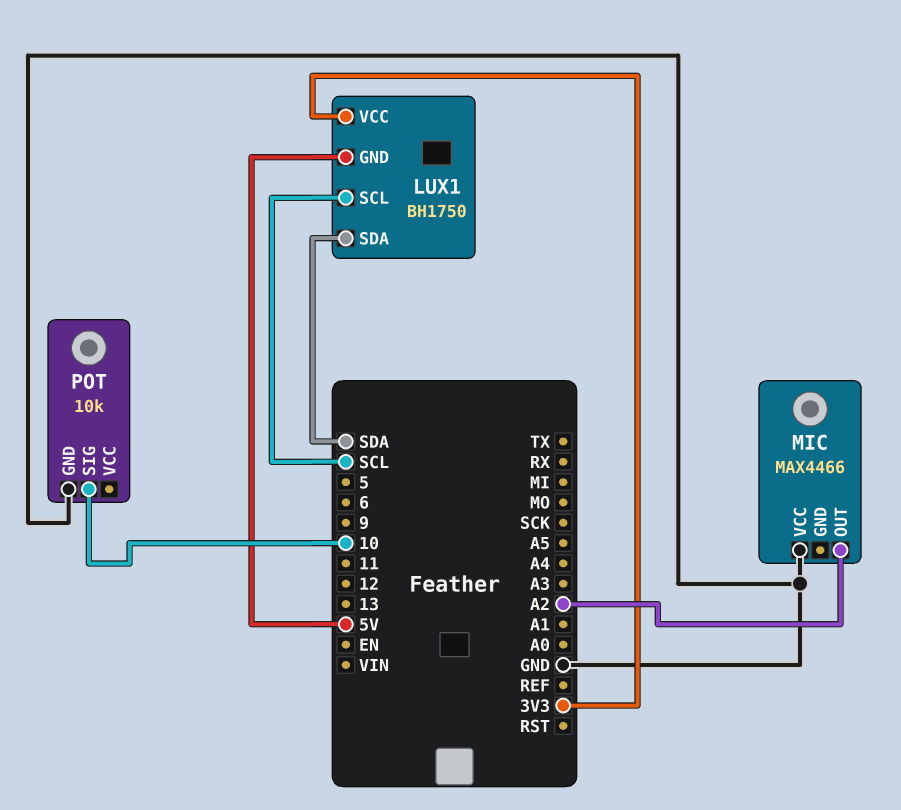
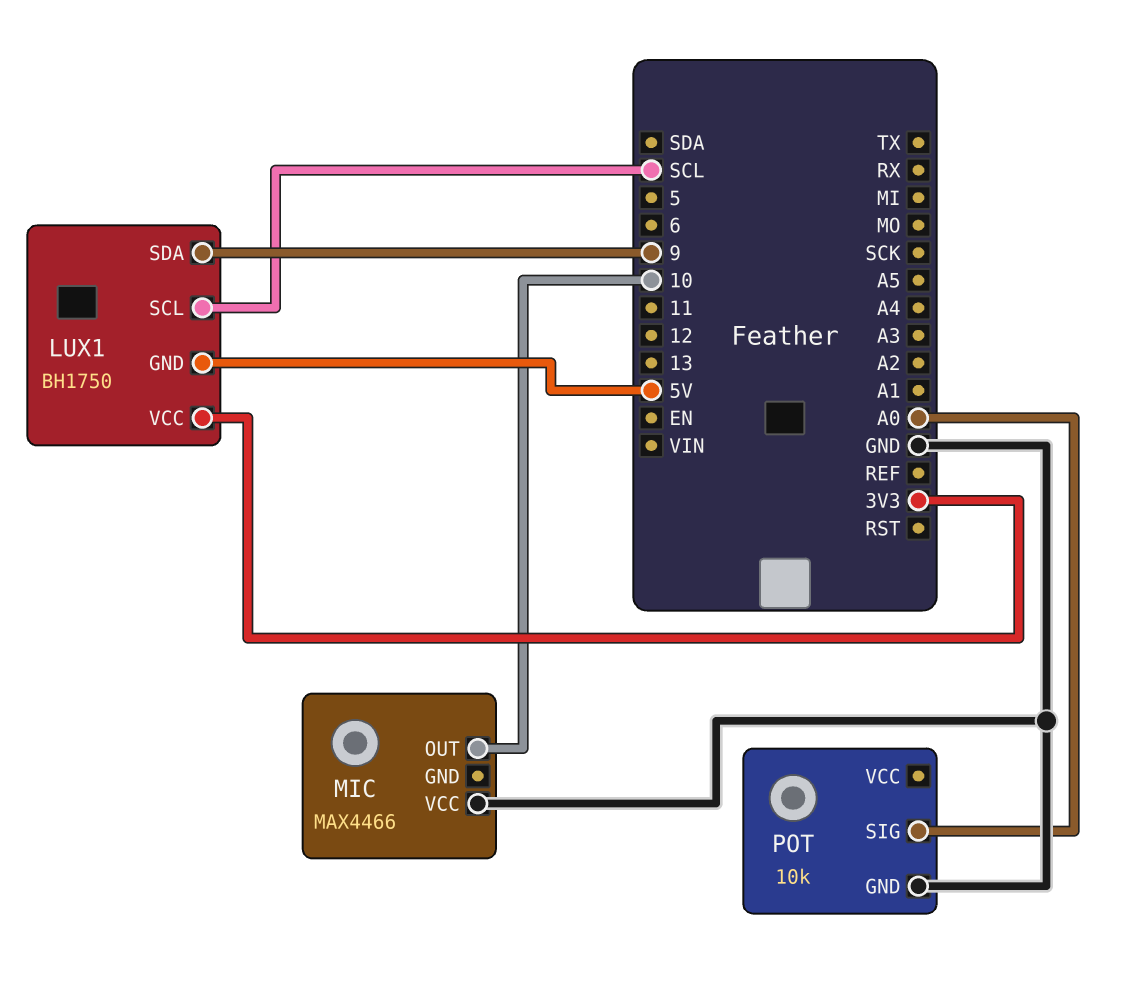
LUX1 pin SDA: SDA -> 9
MIC pin OUT: A2 -> 10
POT pin SIG: 10 -> A0

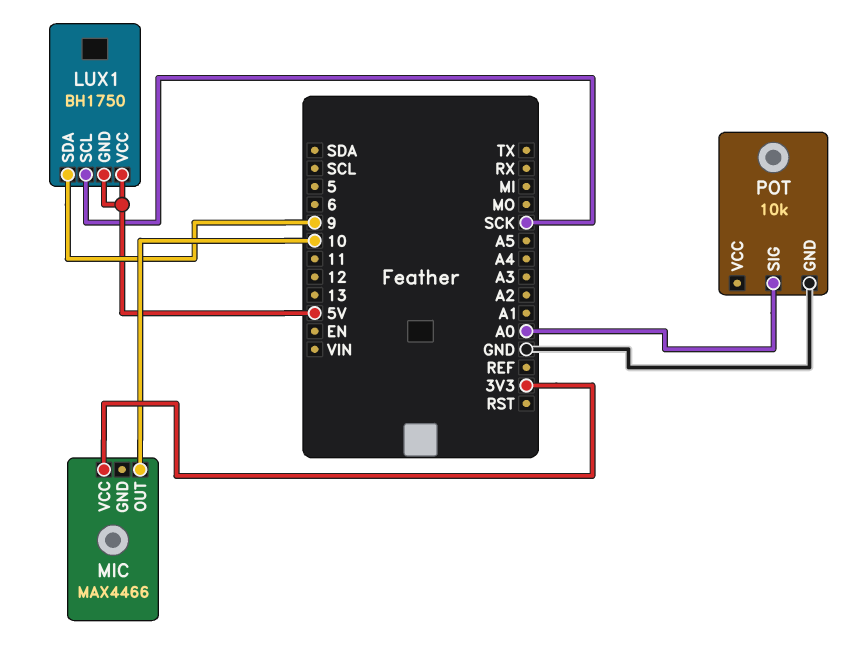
LUX1 pin SCL: SCL -> SCK
LUX1 pin VCC: 3V3 -> 5V
MIC pin VCC: GND -> 3V3

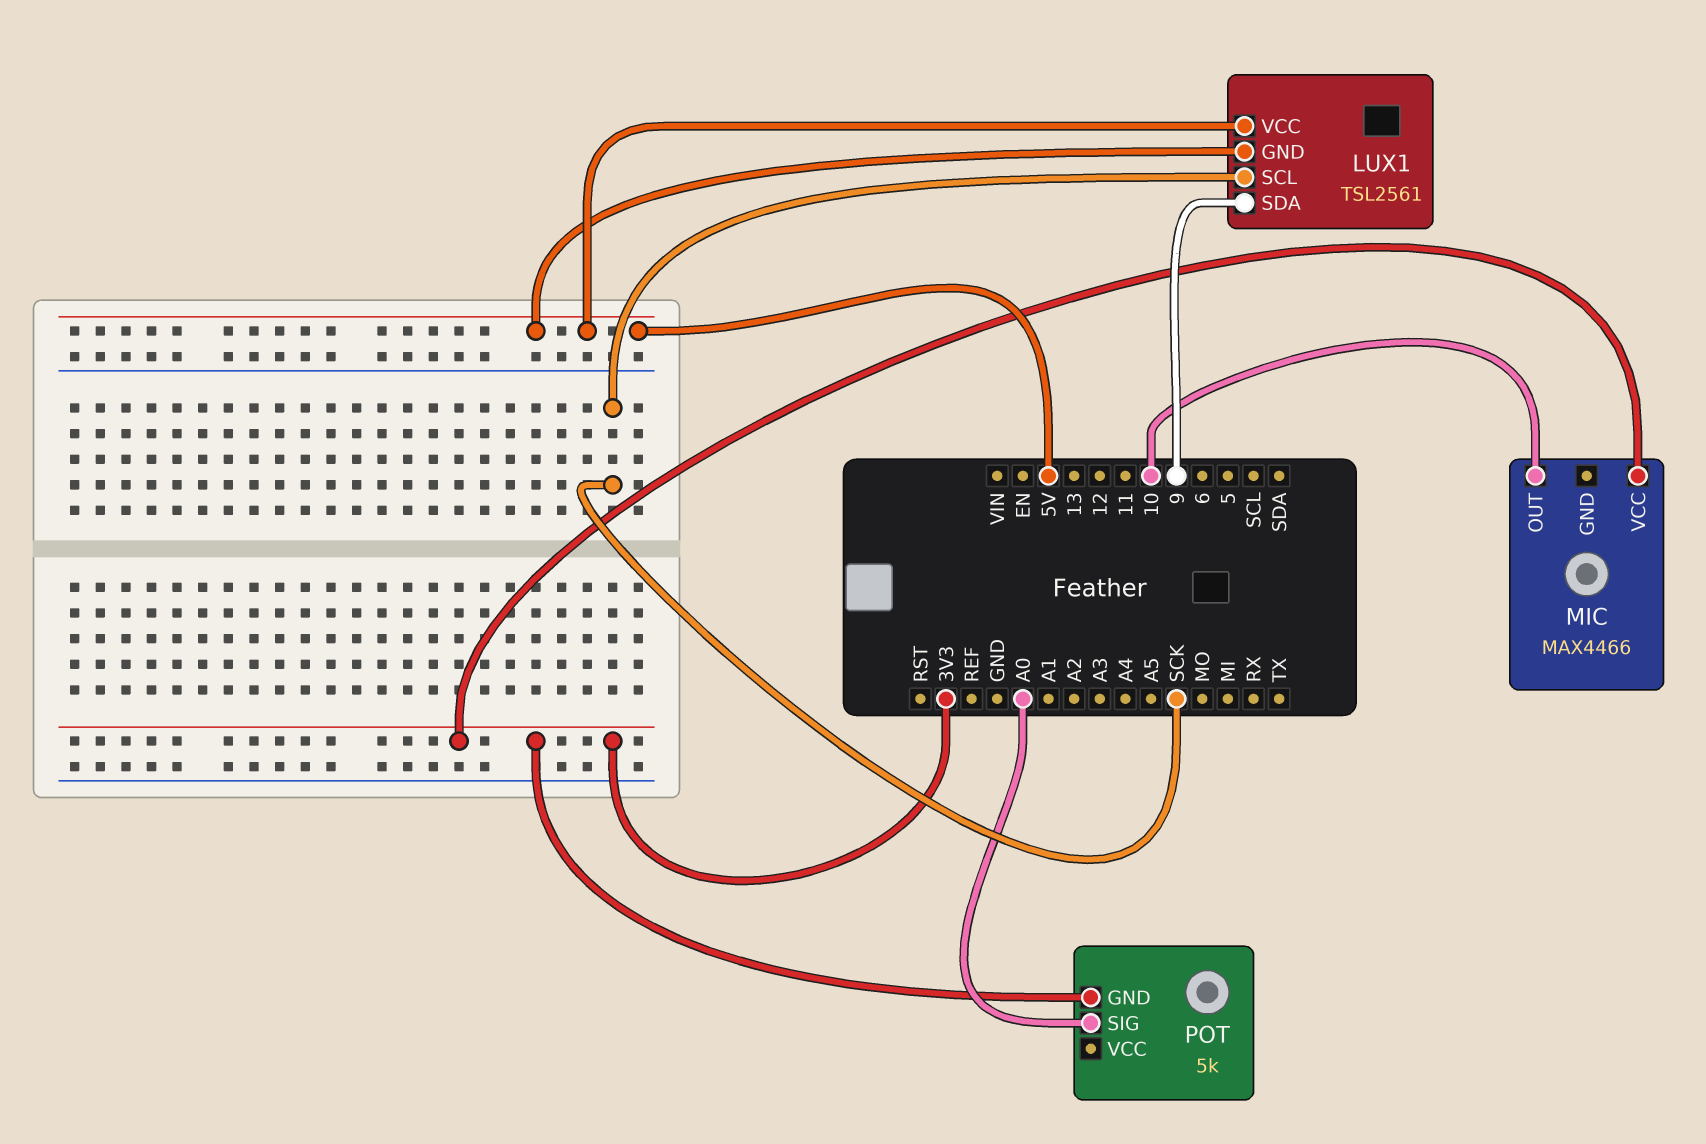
LUX1: BH1750 -> TSL2561
POT: 10k -> 5k
POT pin GND: GND -> 3V3

